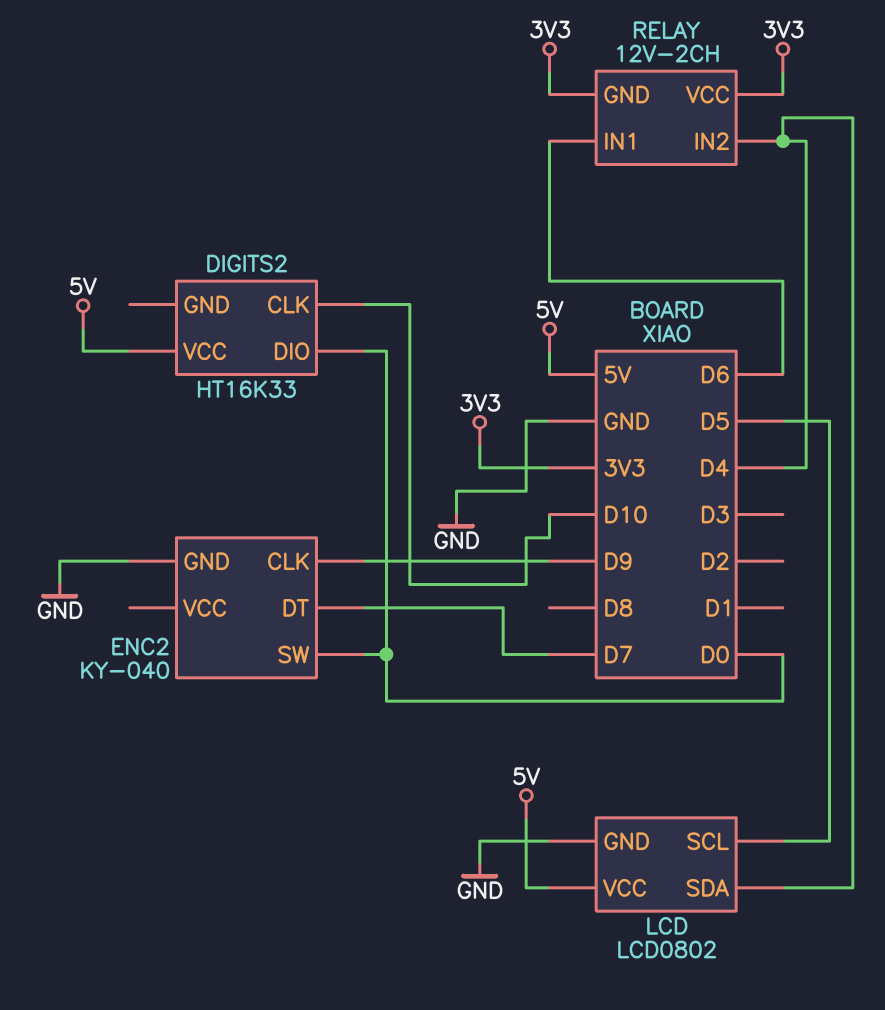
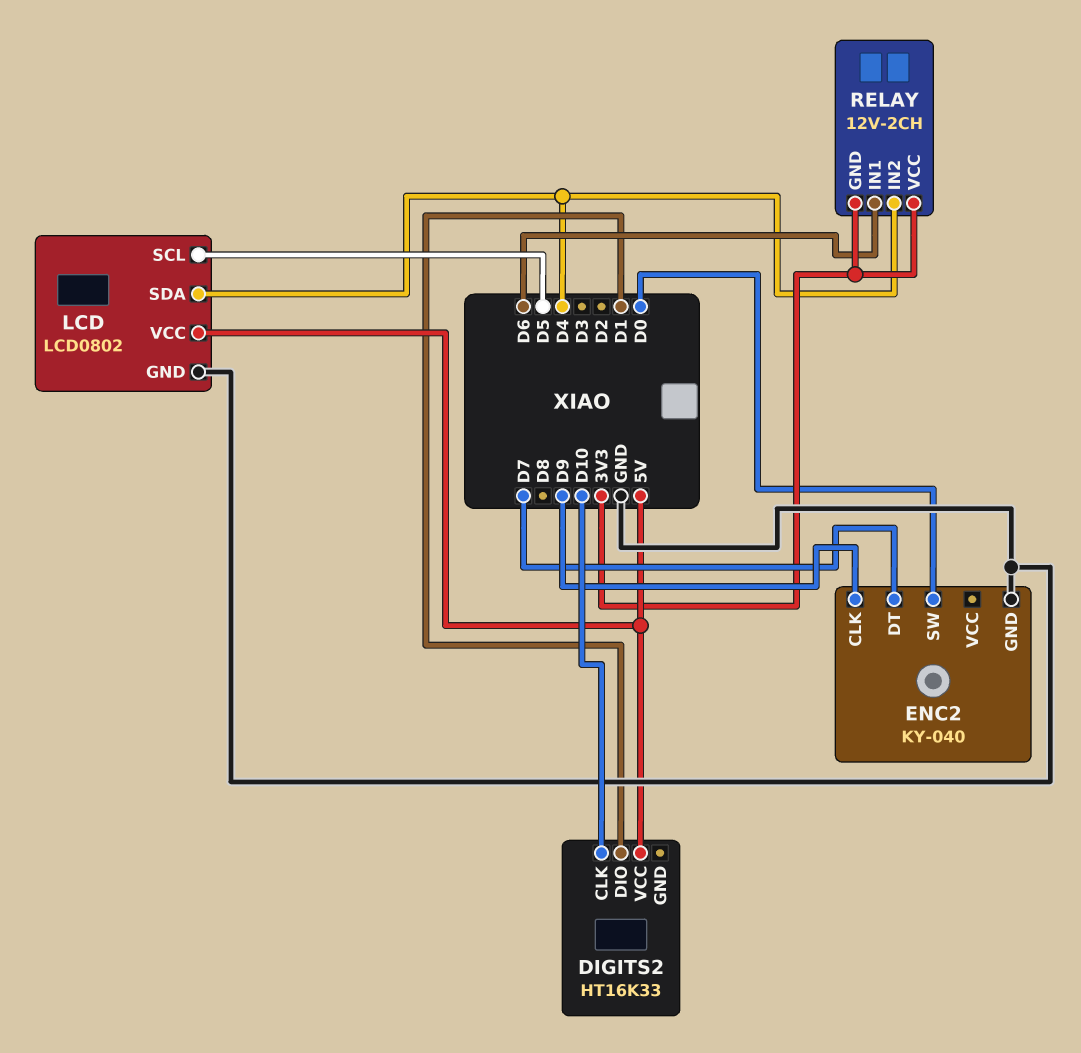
DIGITS2 pin DIO: D0 -> D1

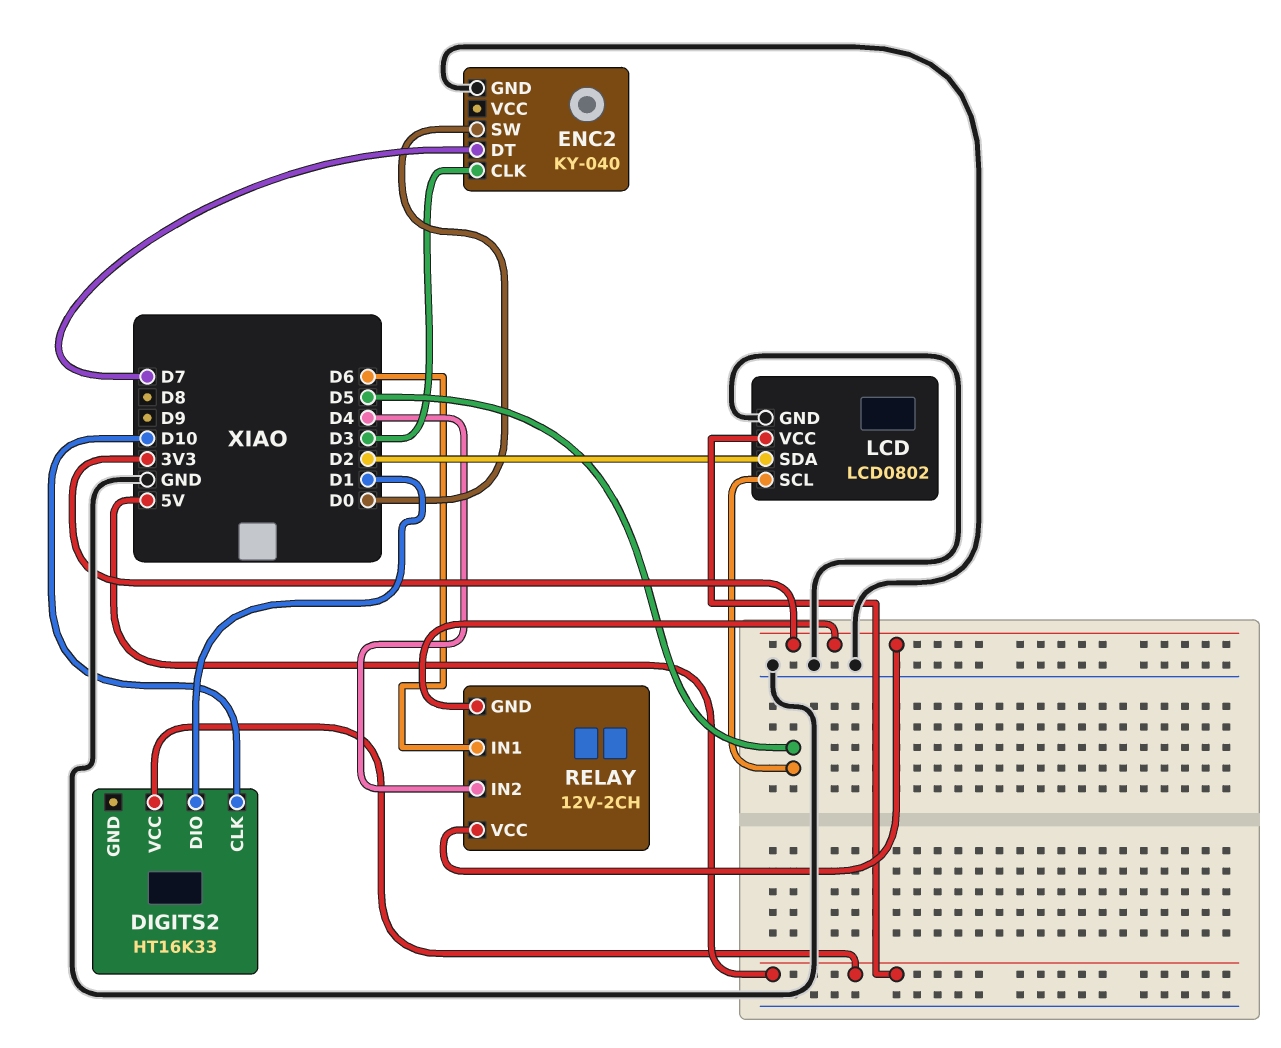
ENC2 pin CLK: D9 -> D3
LCD pin SDA: D4 -> D2

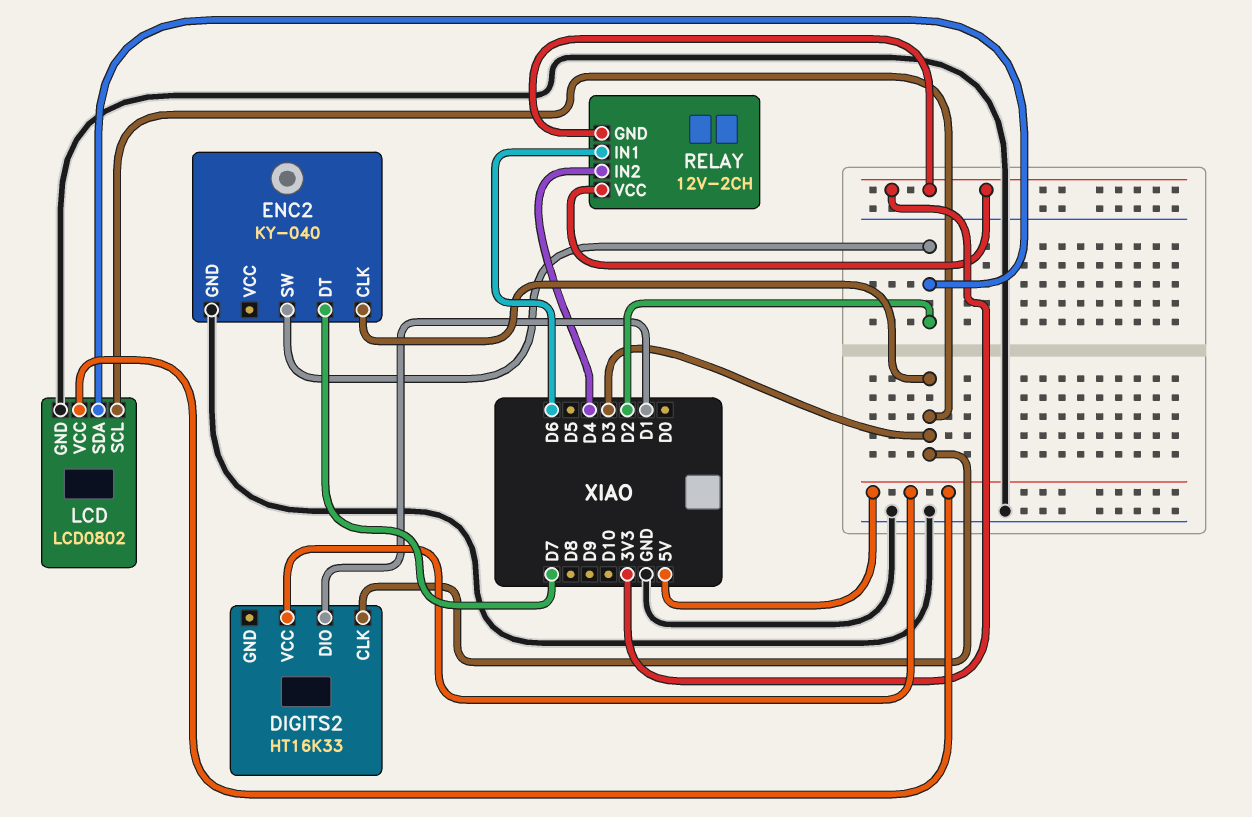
DIGITS2 pin CLK: D10 -> D3
ENC2 pin SW: D0 -> D2
LCD pin SCL: D5 -> D3

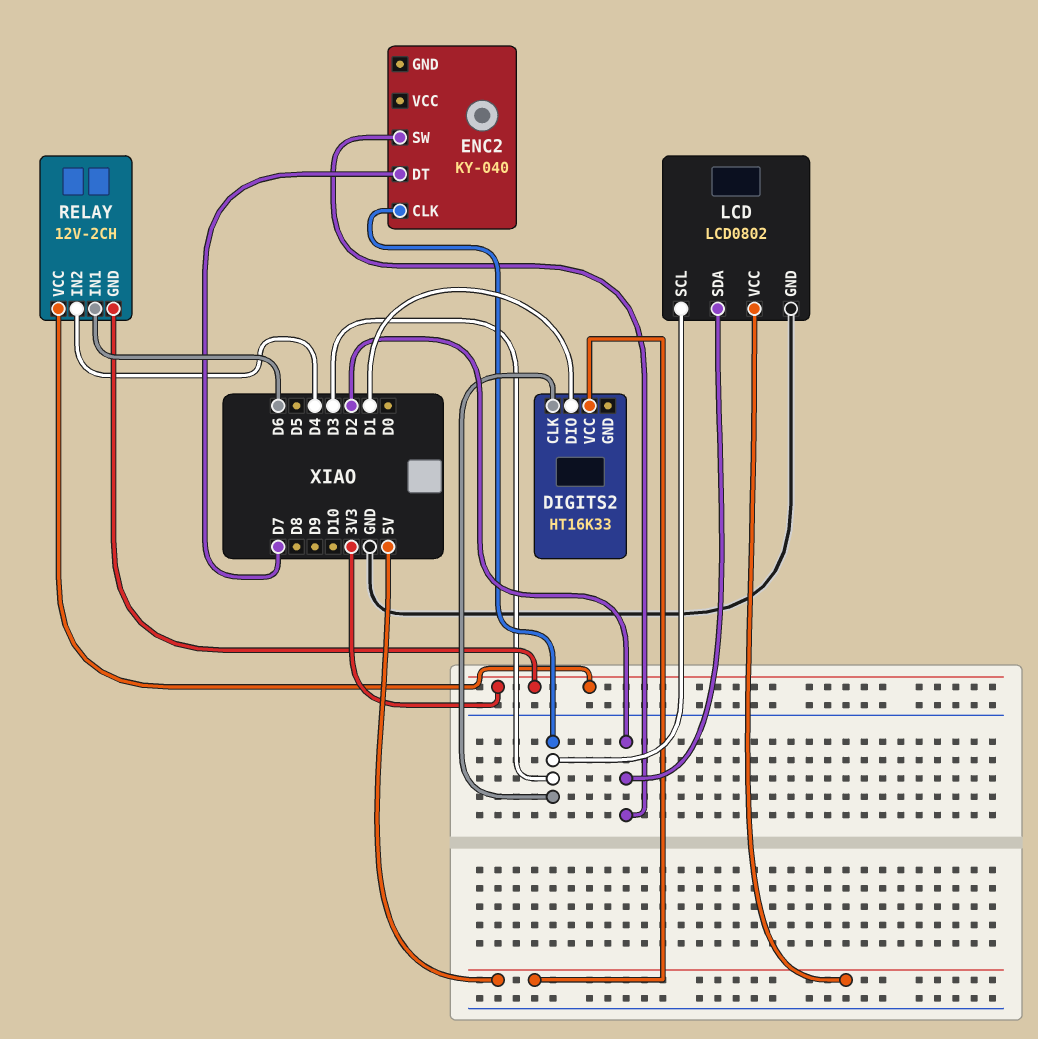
ENC2 pin GND: GND -> none

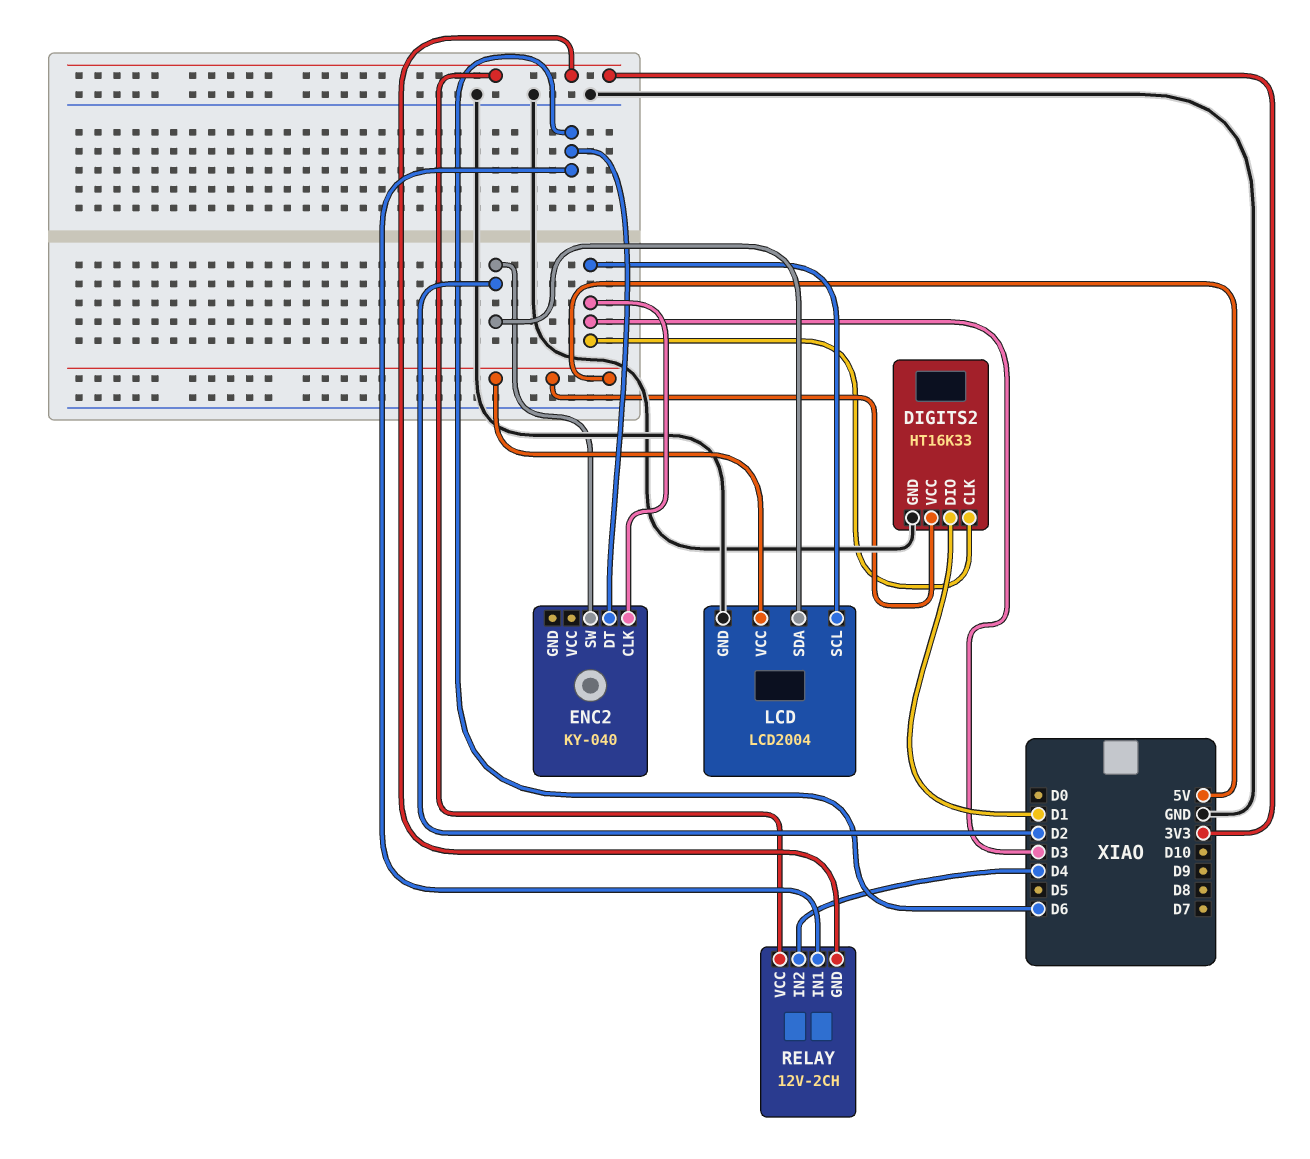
DIGITS2 pin GND: none -> GND
ENC2 pin DT: D7 -> D6
LCD: LCD0802 -> LCD2004

